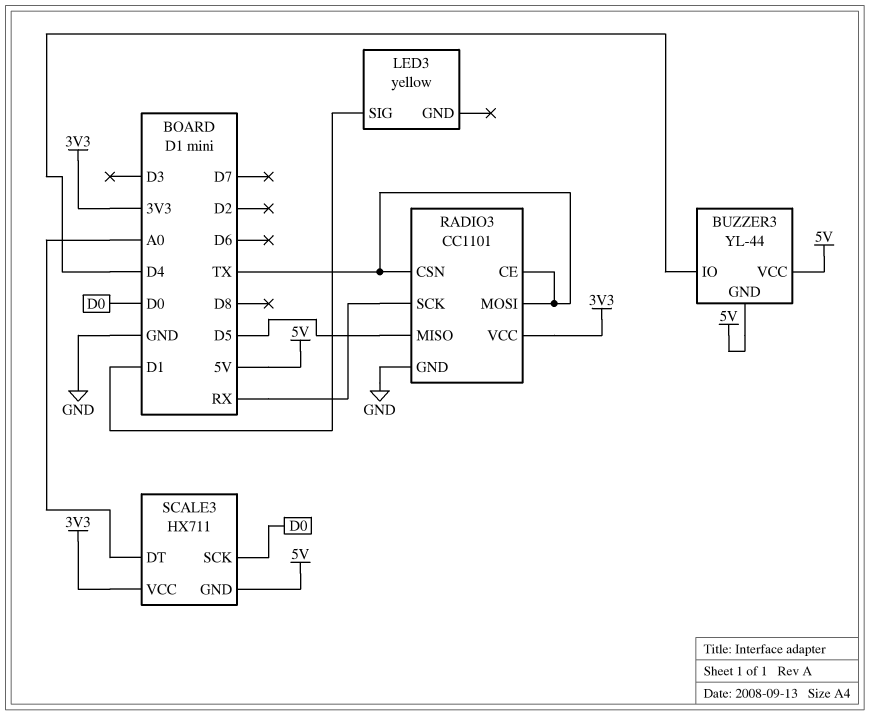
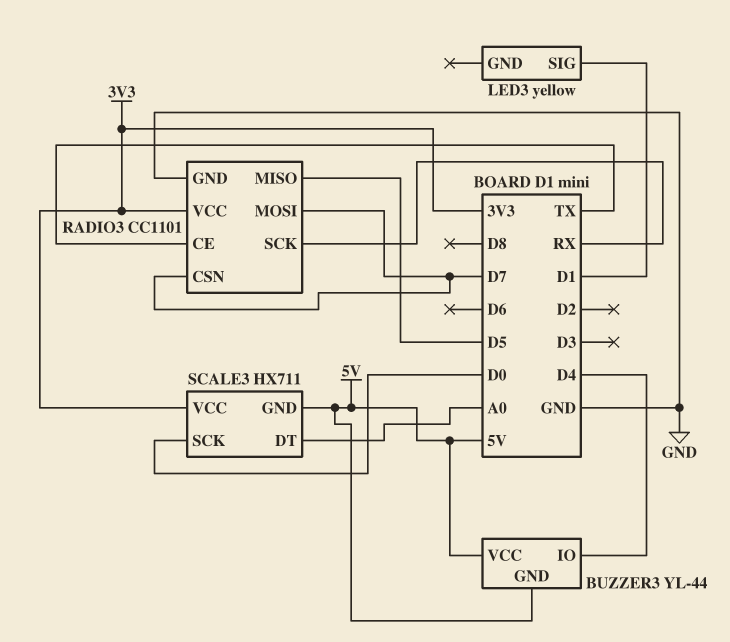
RADIO3 pin CSN: TX -> D7
RADIO3 pin MOSI: TX -> D7

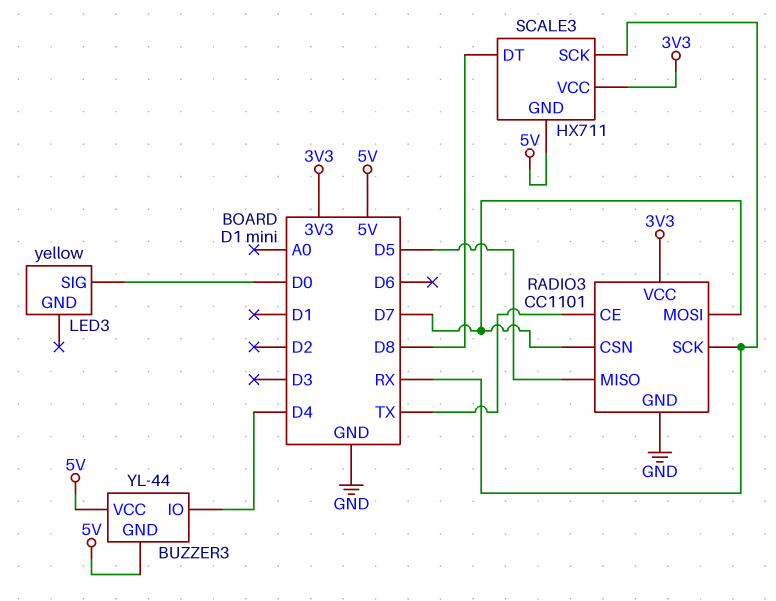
LED3 pin SIG: D1 -> D0
SCALE3 pin DT: A0 -> D8
SCALE3 pin SCK: D0 -> RX

